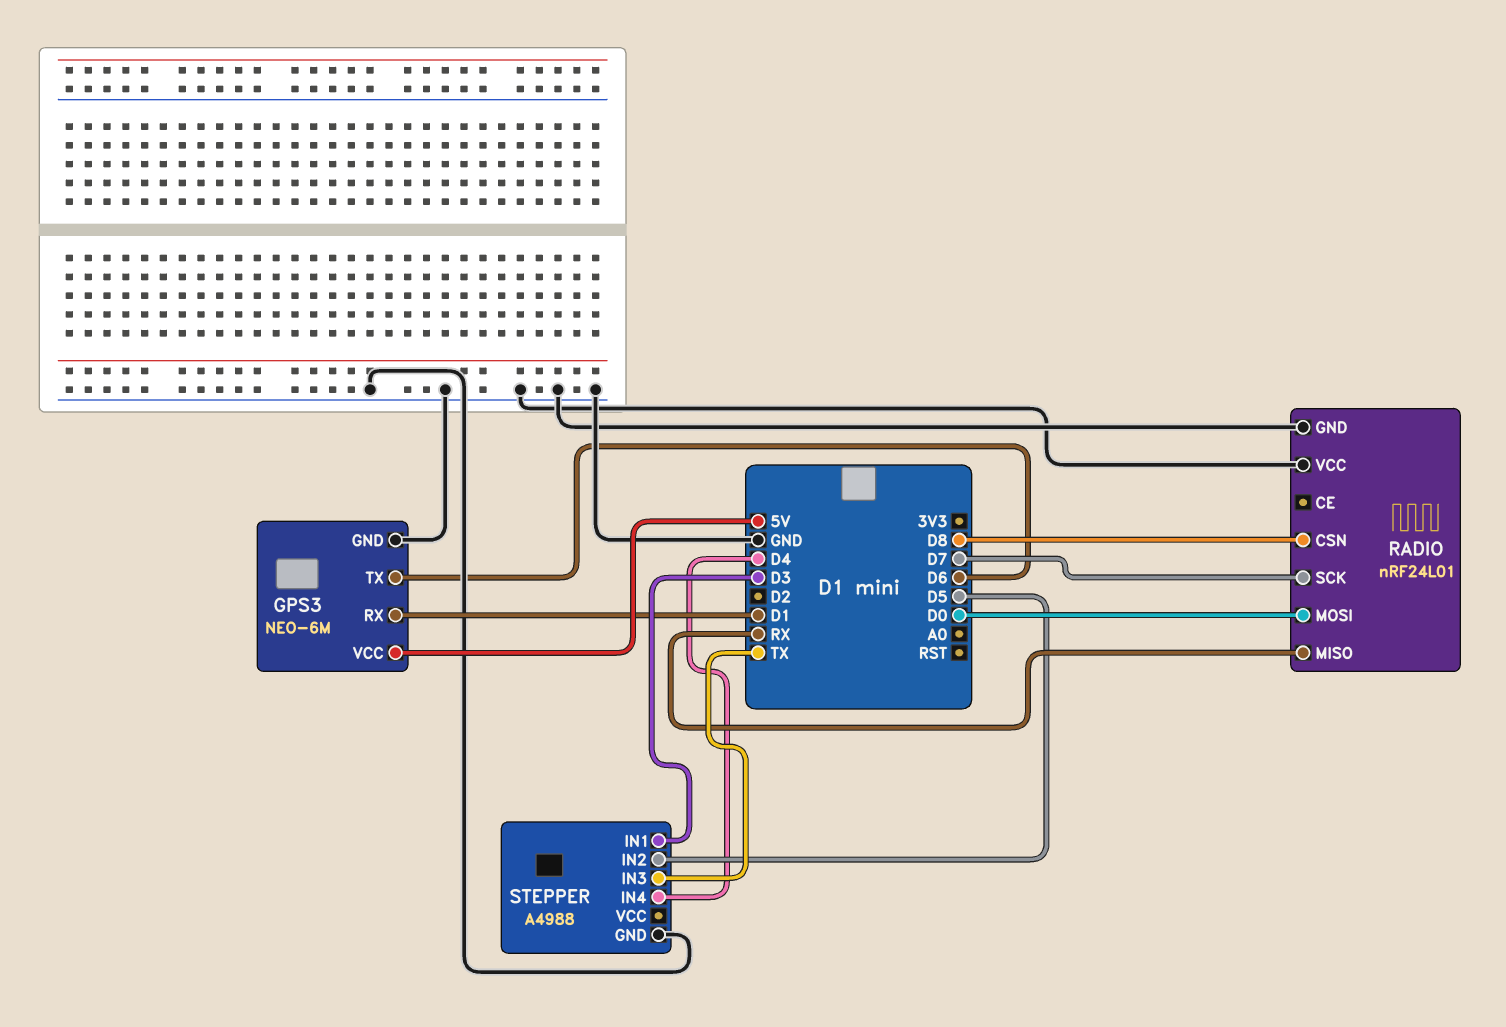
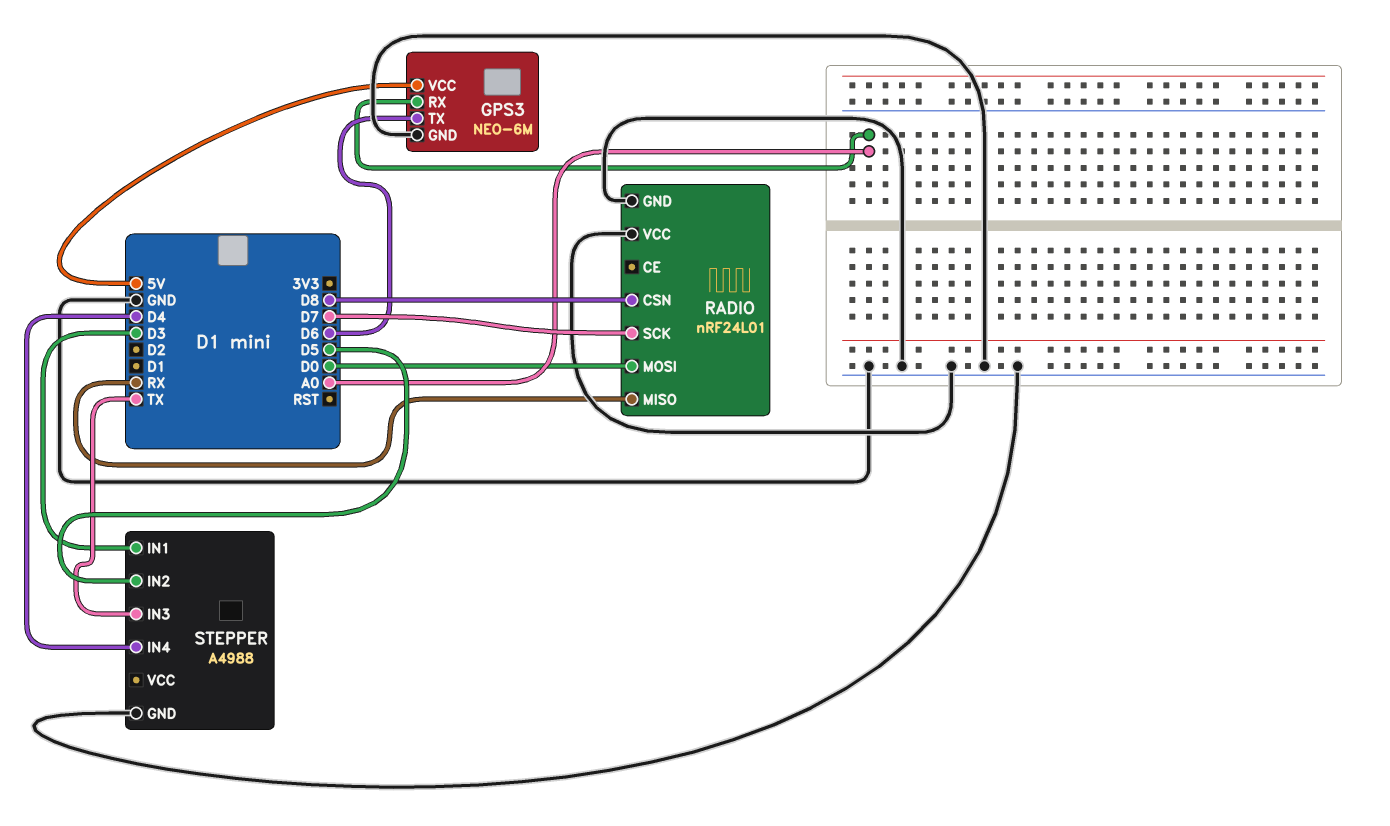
GPS3 pin RX: D1 -> A0

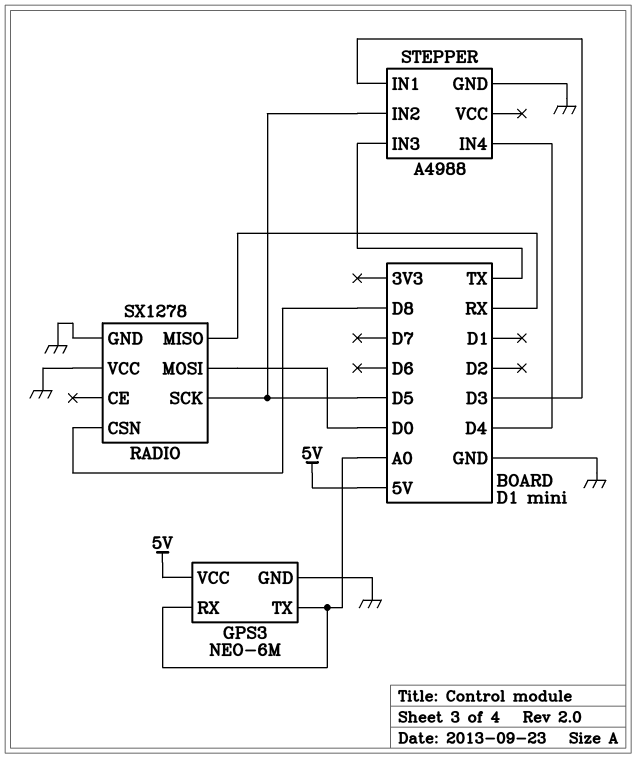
GPS3 pin TX: D6 -> A0
RADIO: nRF24L01 -> SX1278
RADIO pin SCK: D7 -> D5

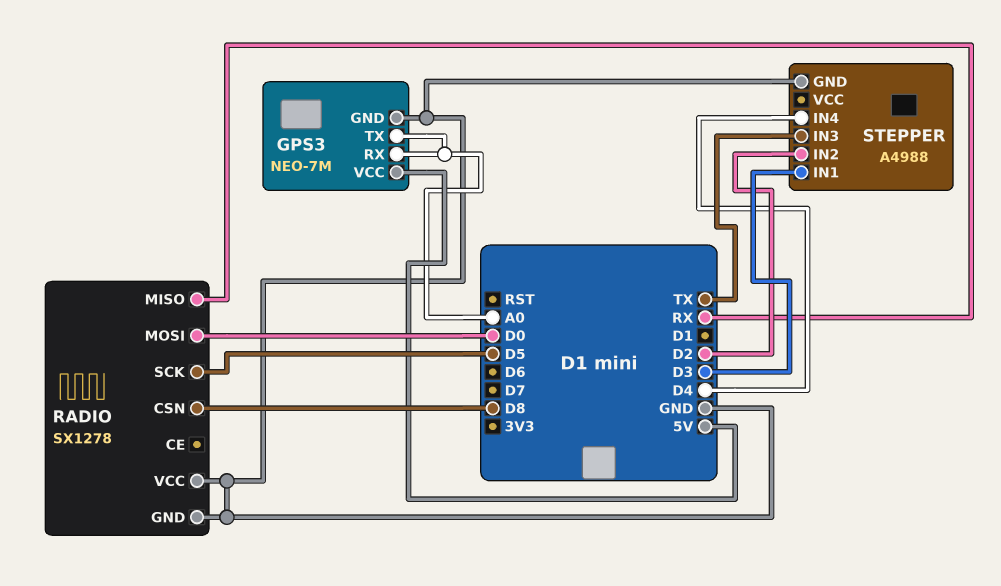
GPS3: NEO-6M -> NEO-7M
STEPPER pin IN2: D5 -> D2

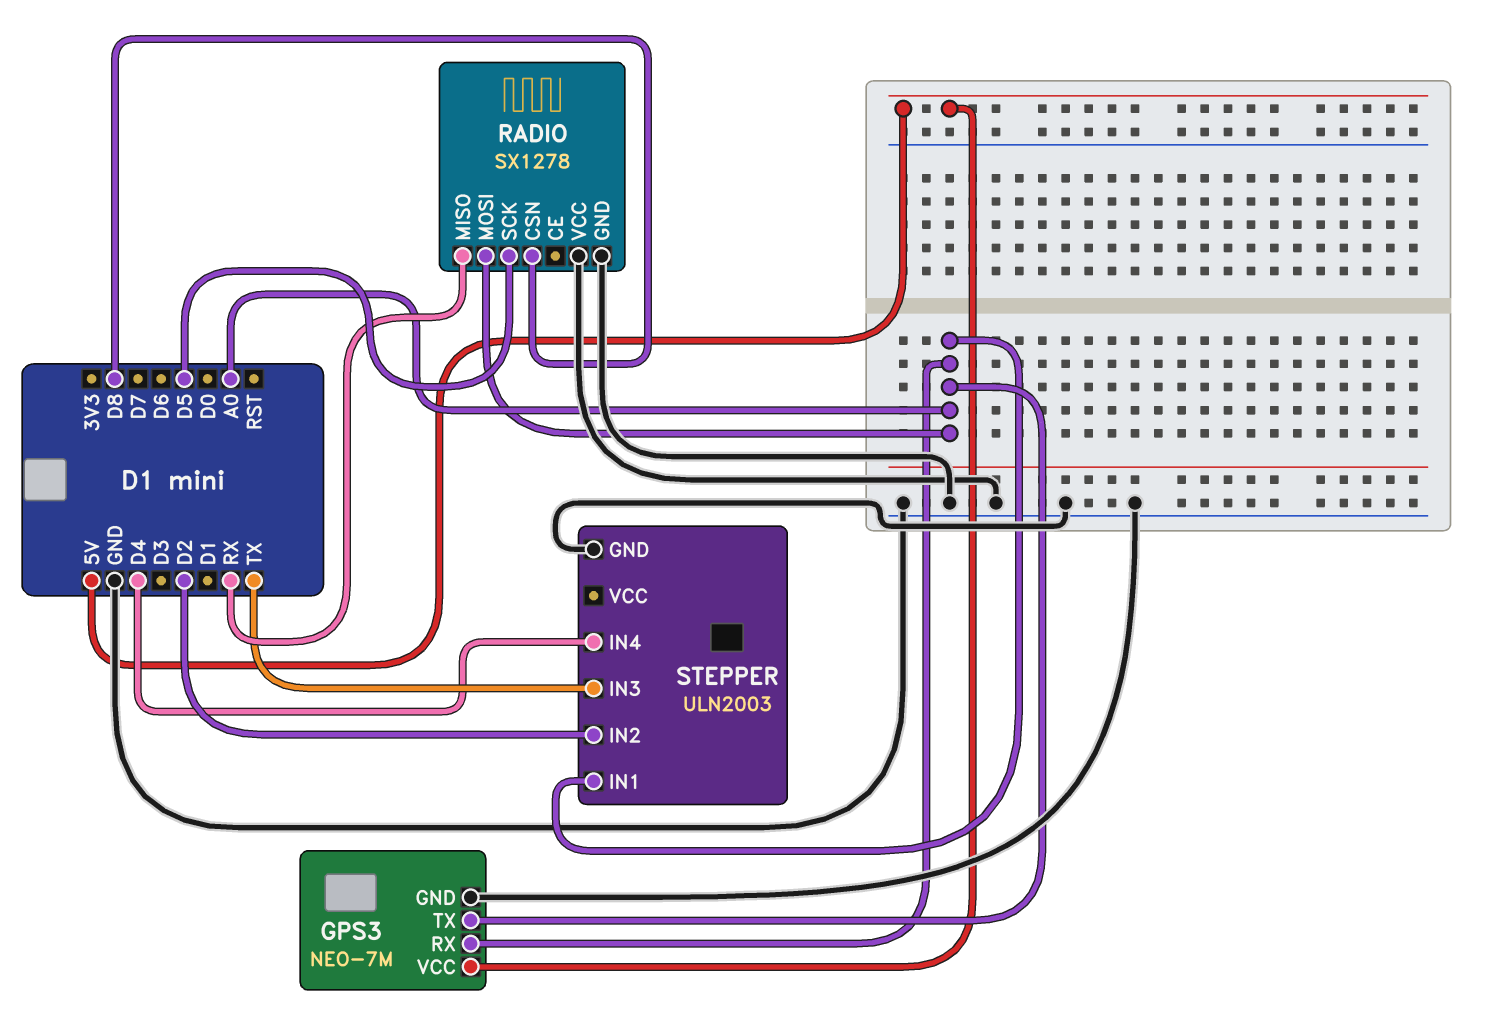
RADIO pin MOSI: D0 -> A0
STEPPER: A4988 -> ULN2003
STEPPER pin IN1: D3 -> A0

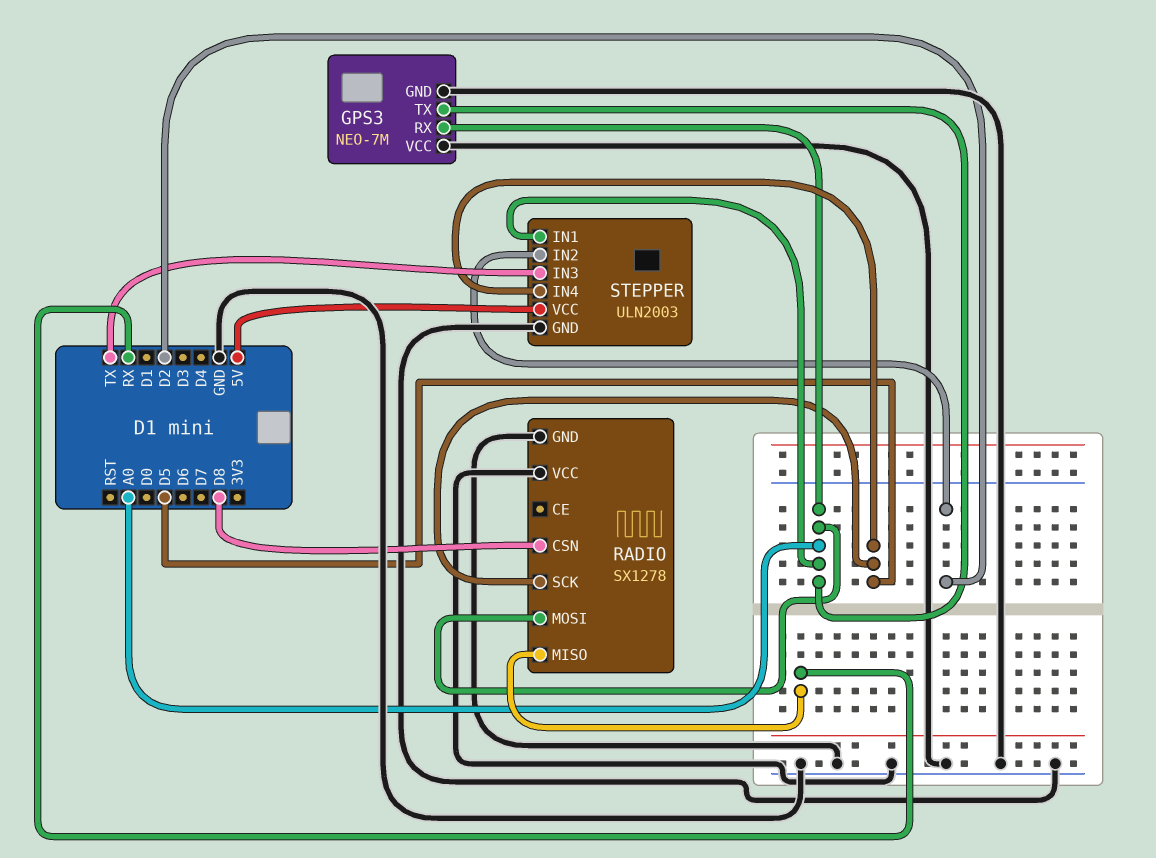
GPS3 pin VCC: 5V -> GND
STEPPER pin IN4: D4 -> D5
STEPPER pin VCC: none -> 5V

